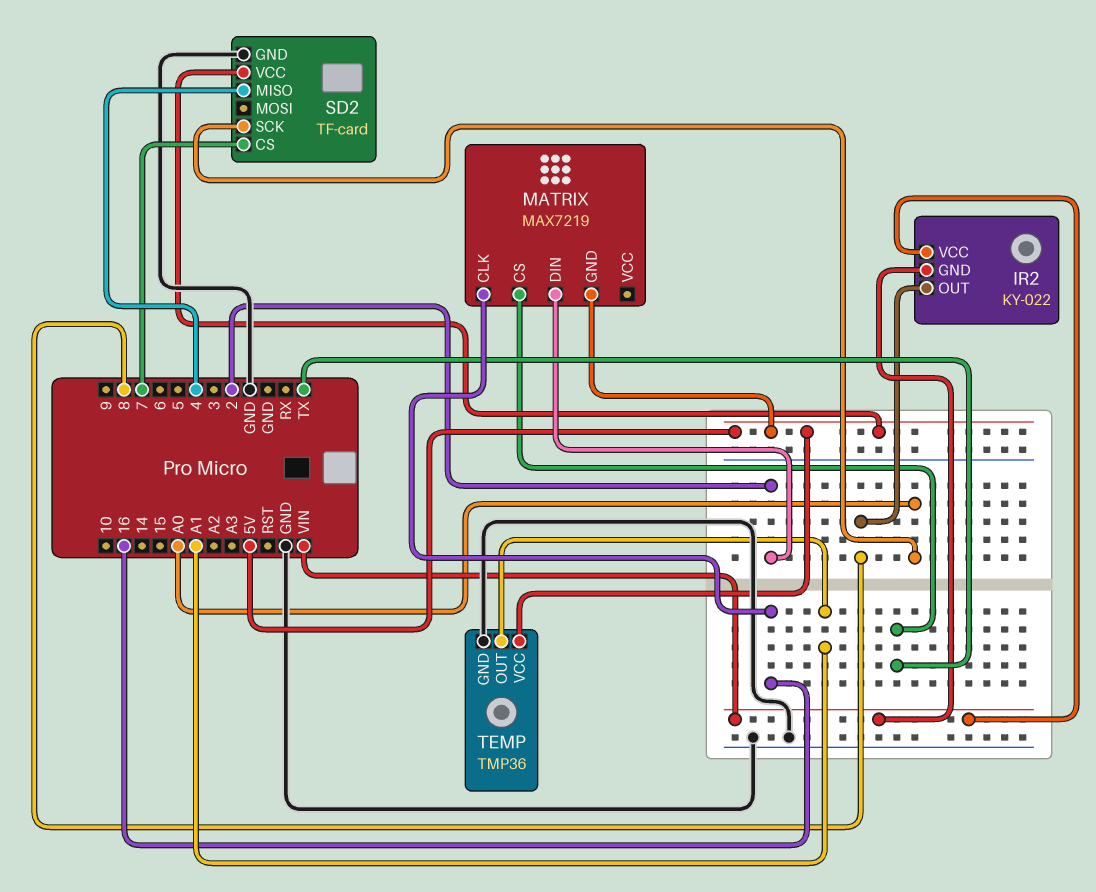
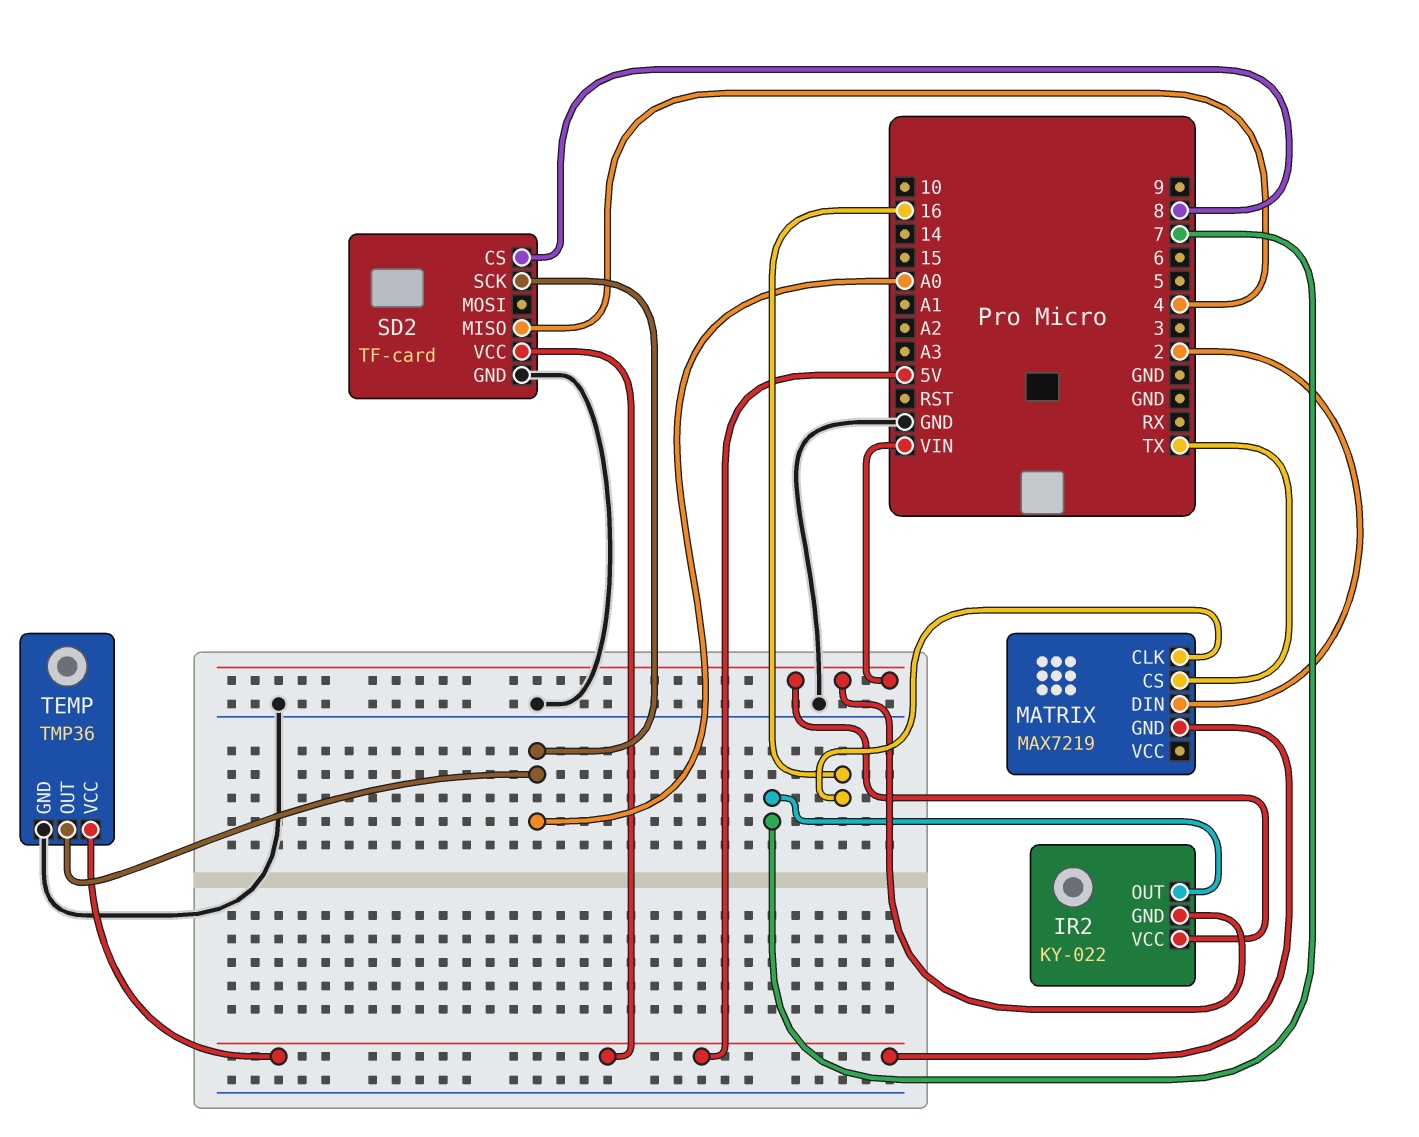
IR2 pin OUT: 8 -> 7
SD2 pin CS: 7 -> 8
TEMP pin OUT: A1 -> A0

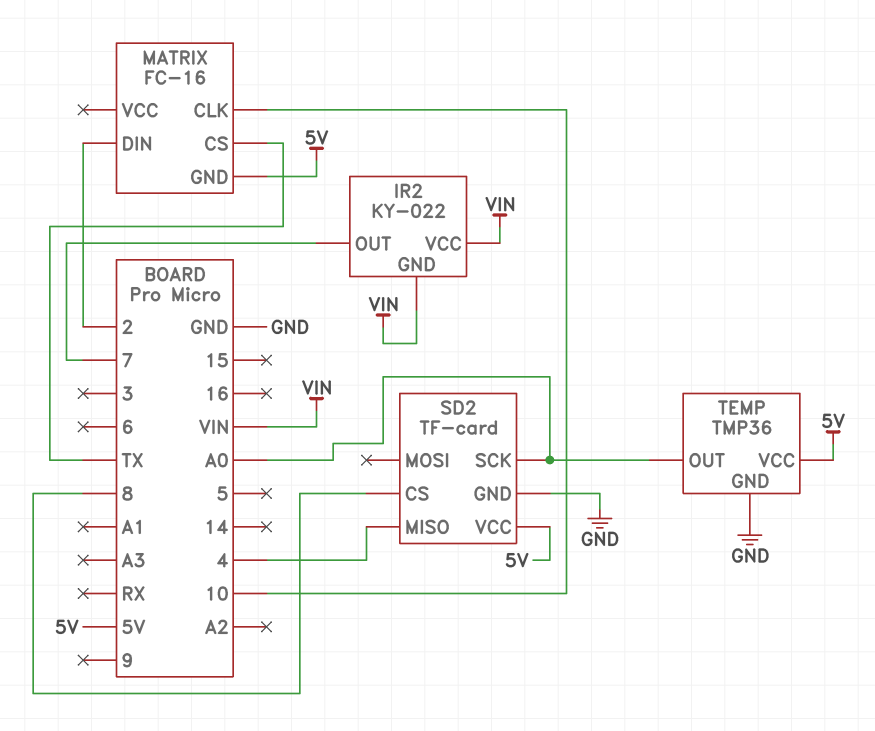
MATRIX: MAX7219 -> FC-16
MATRIX pin CLK: 16 -> 10

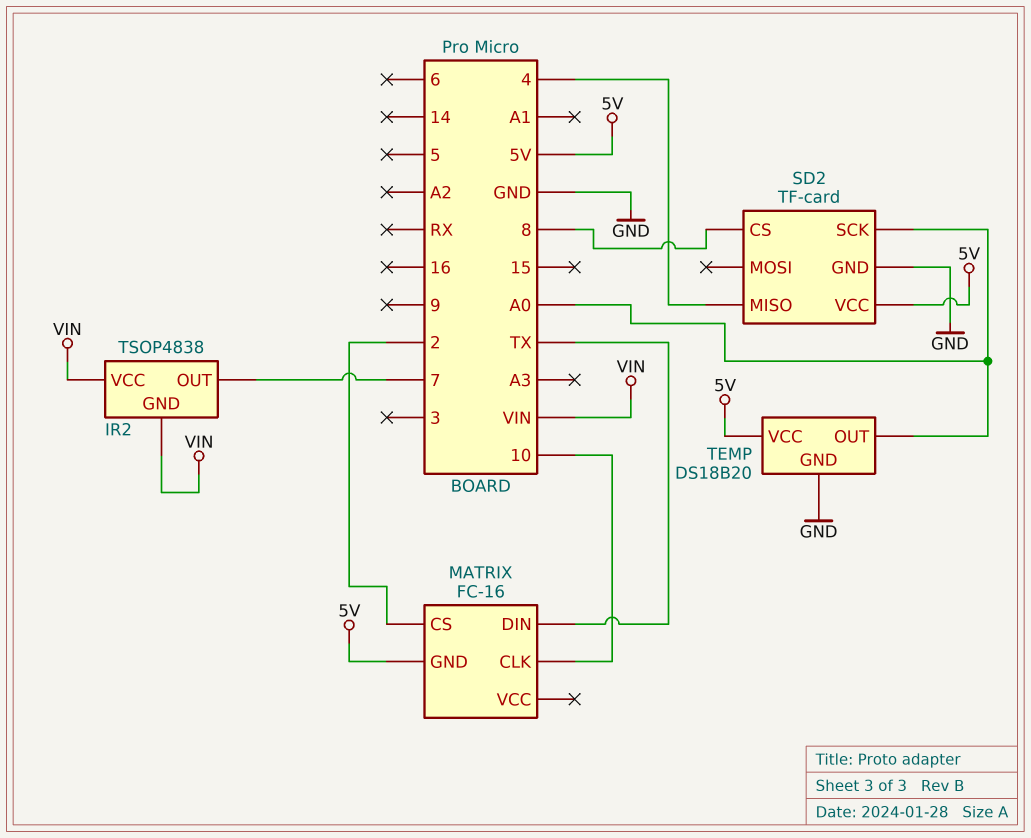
IR2: KY-022 -> TSOP4838
MATRIX pin CS: TX -> 2
MATRIX pin DIN: 2 -> TX
TEMP: TMP36 -> DS18B20

